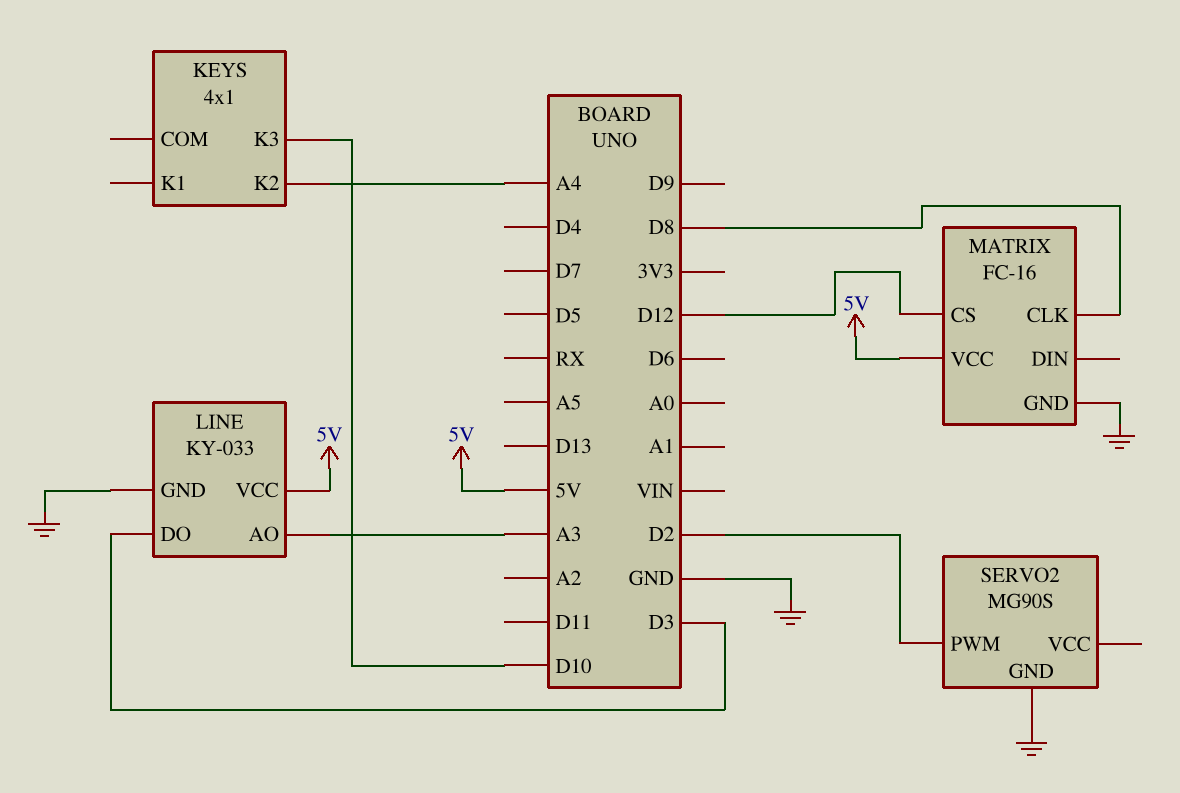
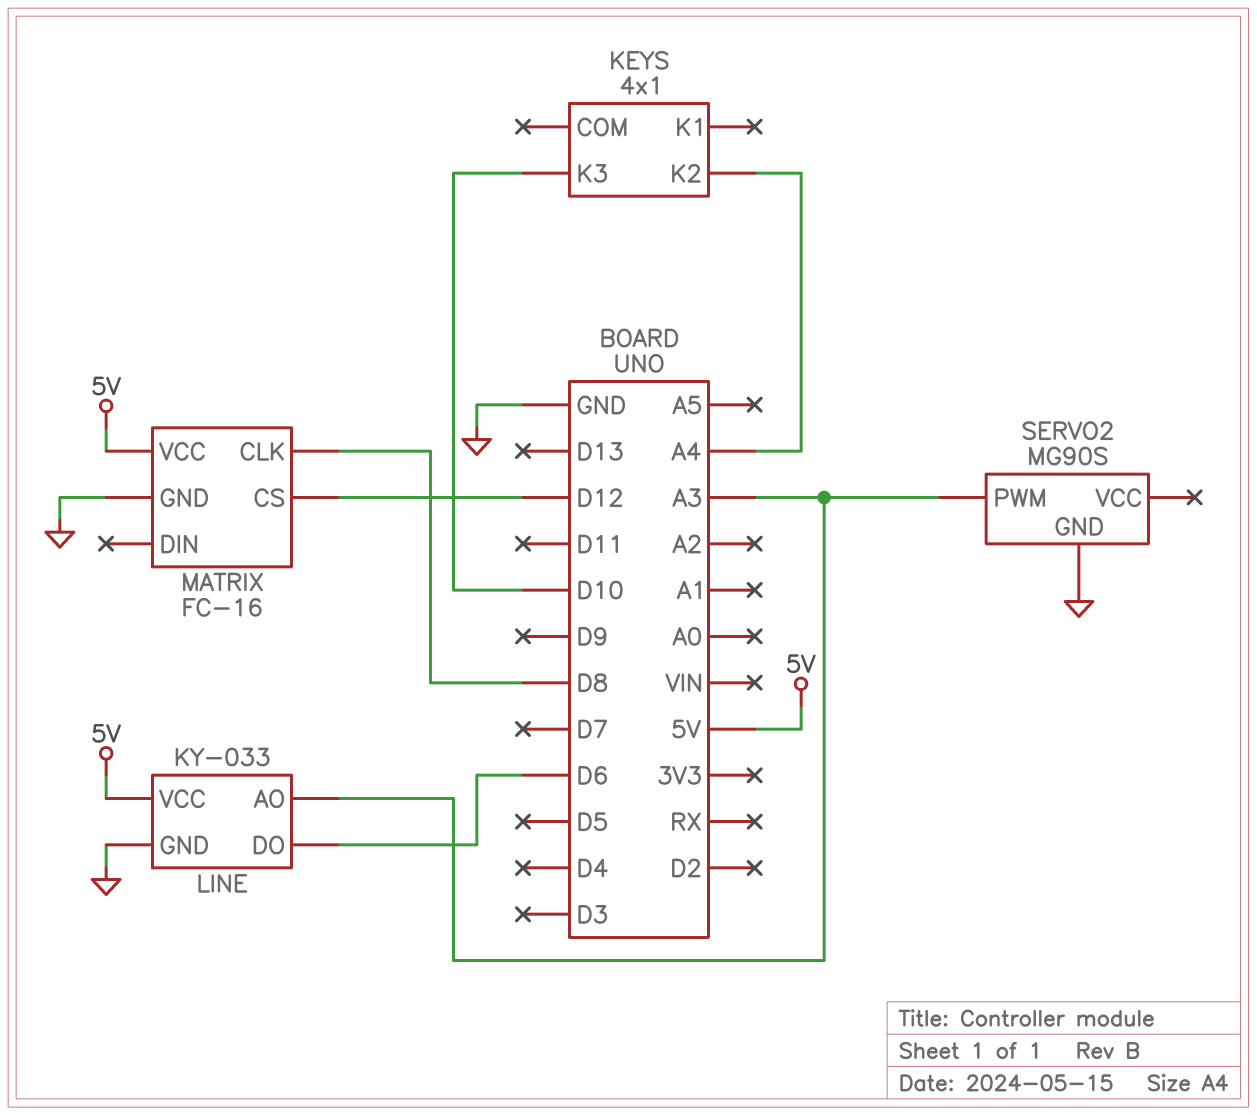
LINE pin DO: D3 -> D6
SERVO2 pin PWM: D2 -> A3

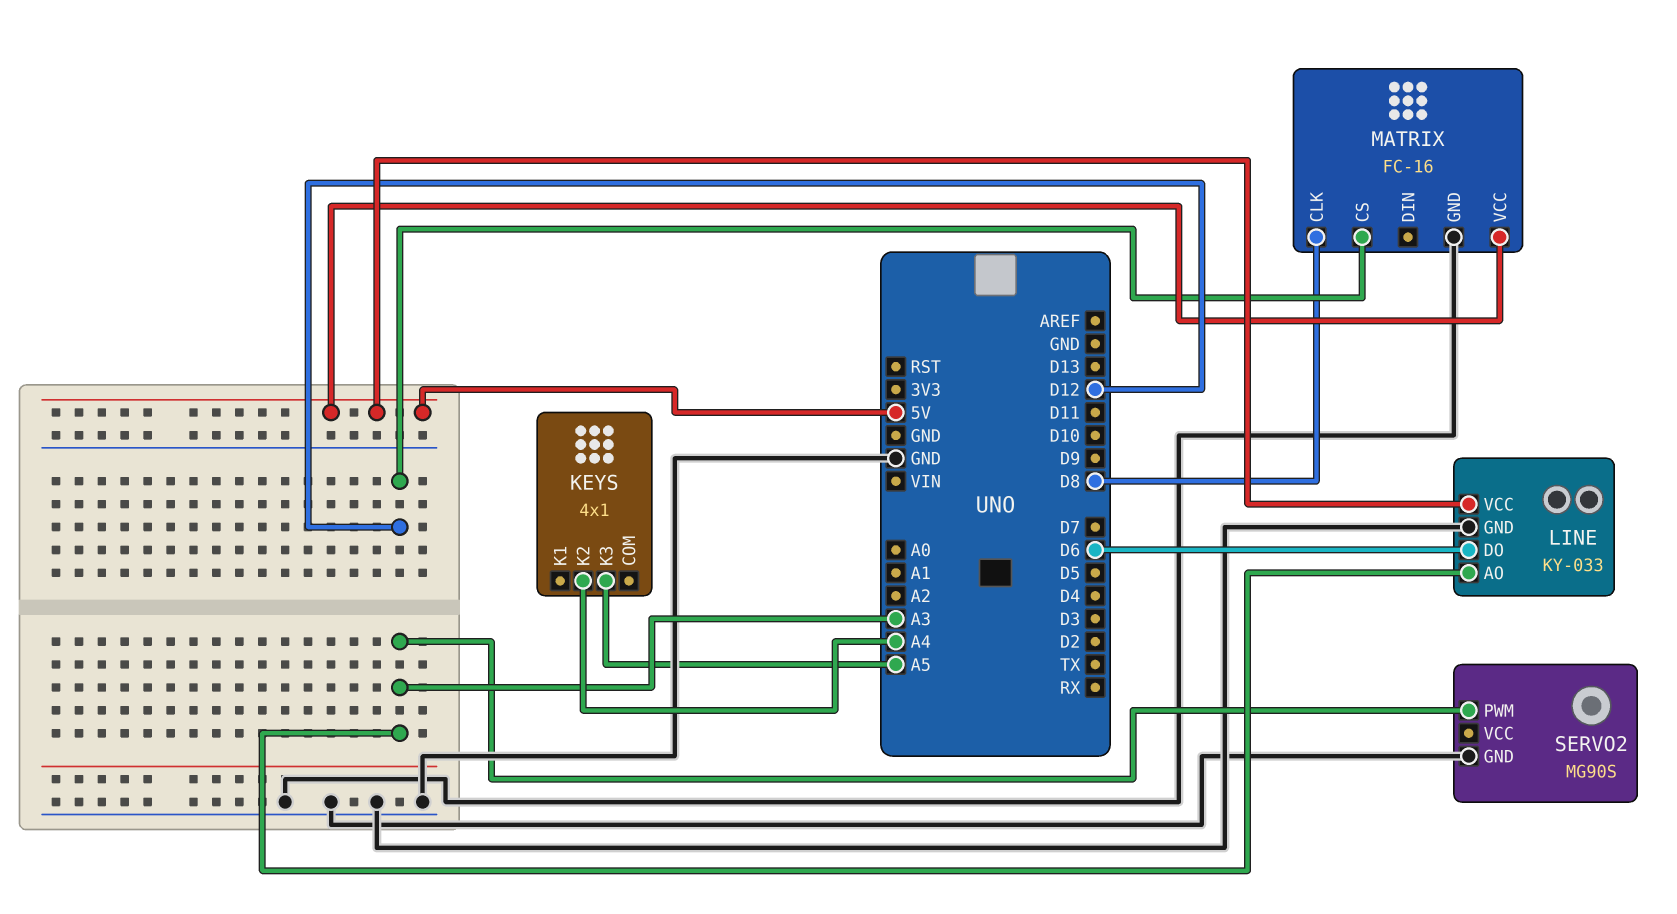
KEYS pin K3: D10 -> A5

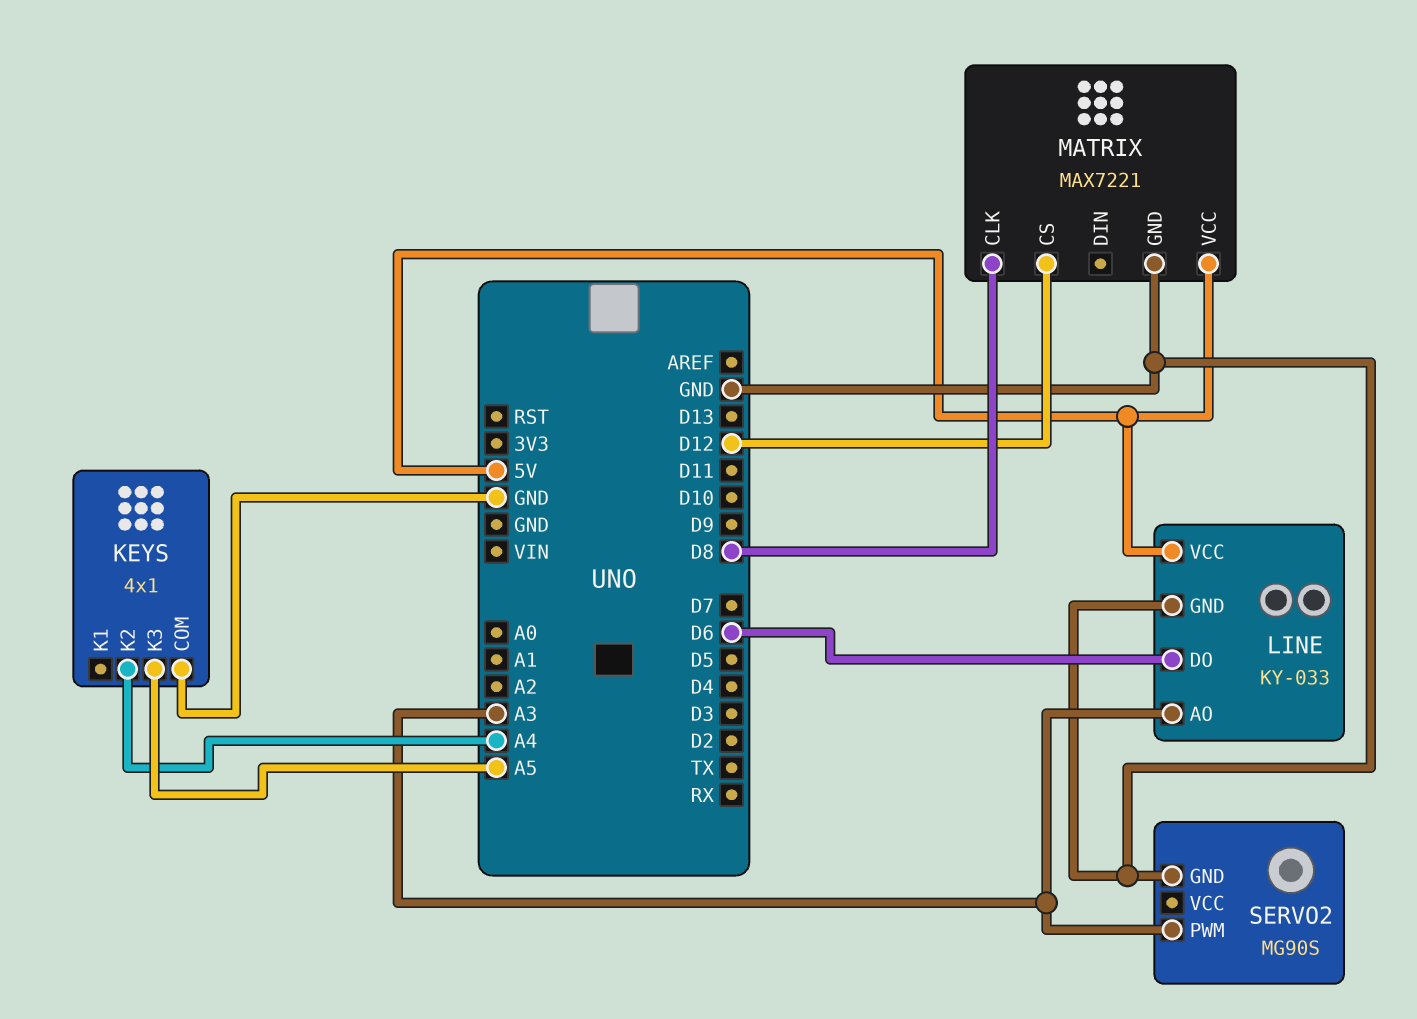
KEYS pin COM: none -> GND
MATRIX: FC-16 -> MAX7221

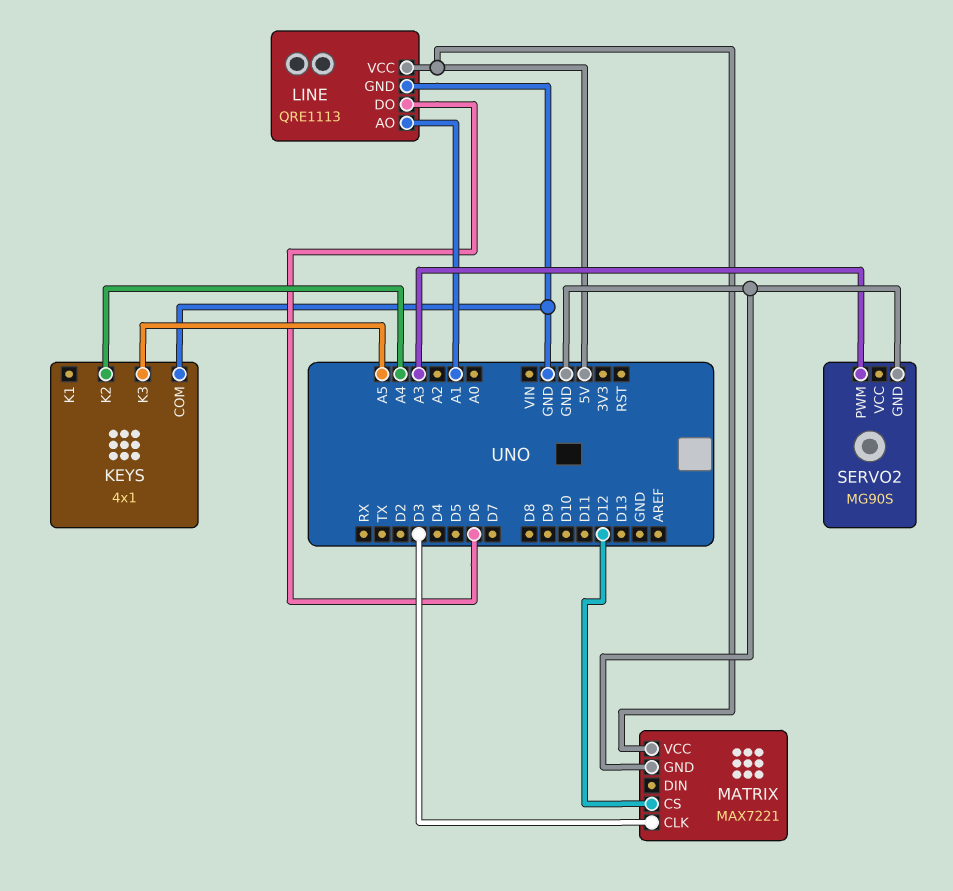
LINE: KY-033 -> QRE1113
LINE pin AO: A3 -> A1
MATRIX pin CLK: D8 -> D3

